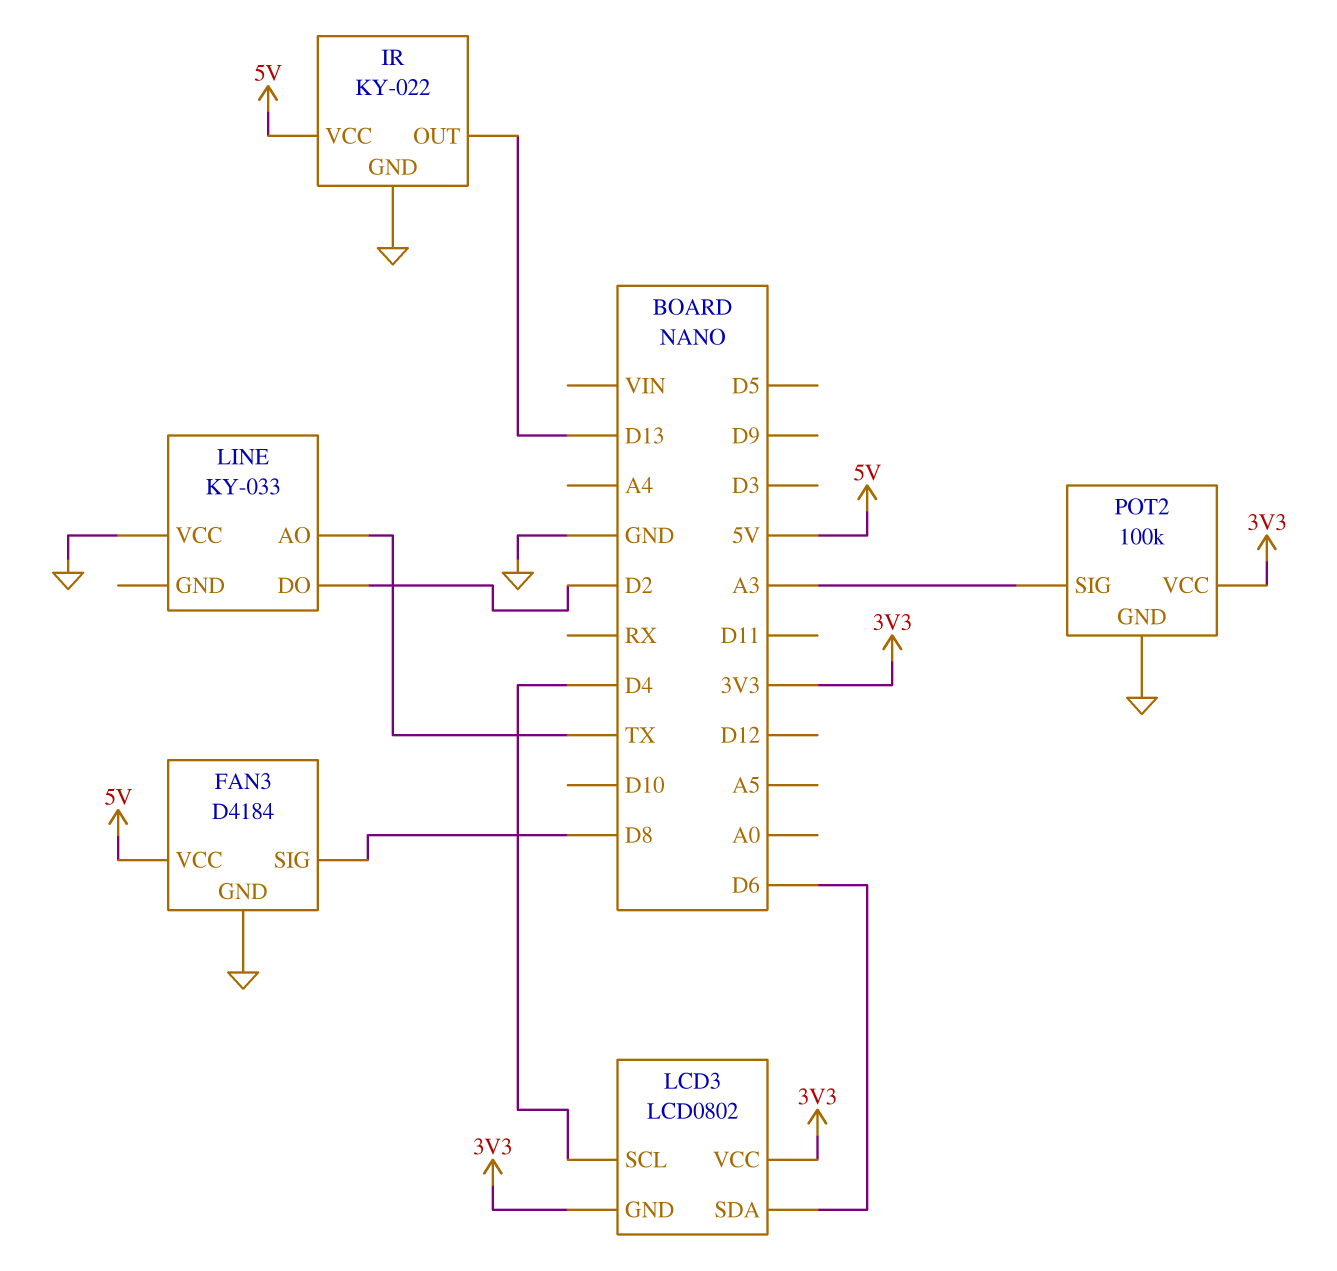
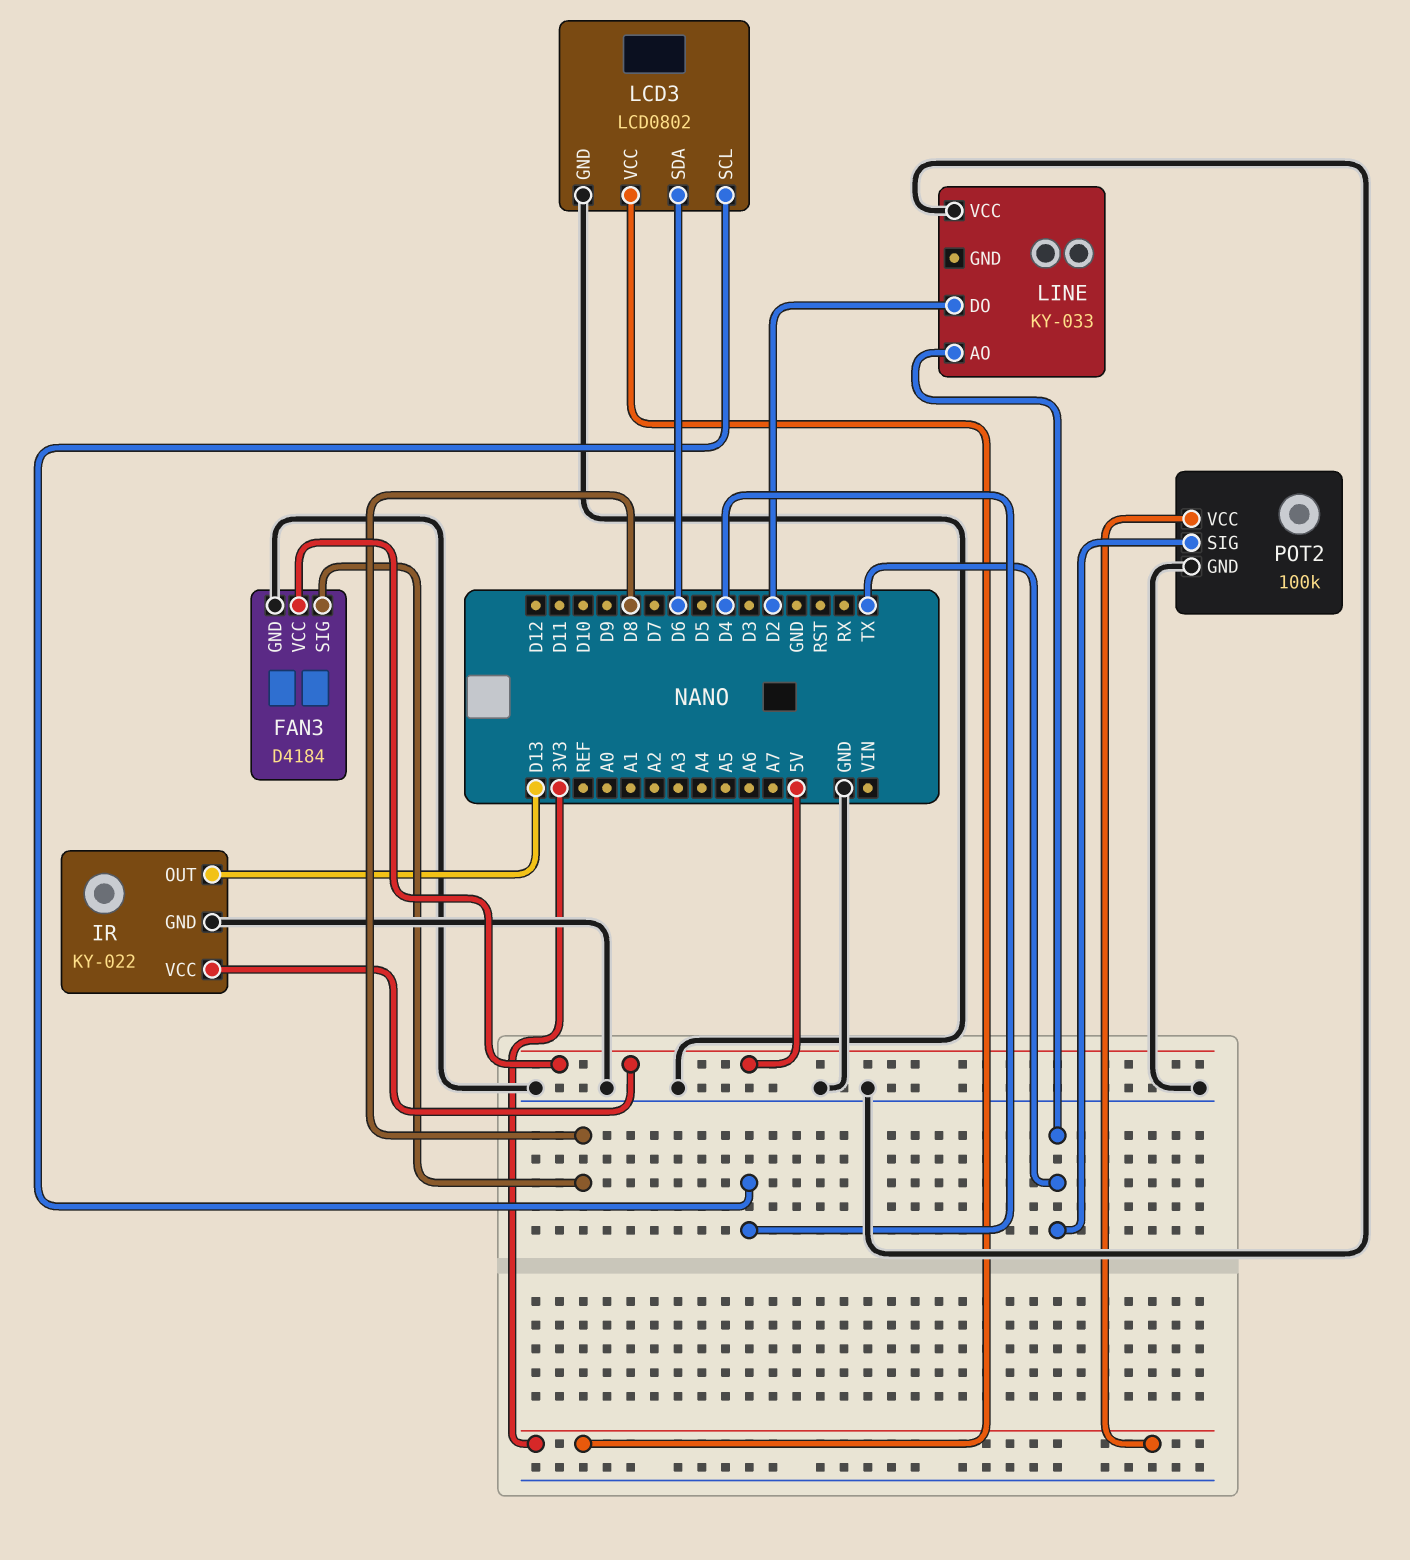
LCD3 pin GND: 3V3 -> GND
POT2 pin SIG: A3 -> TX

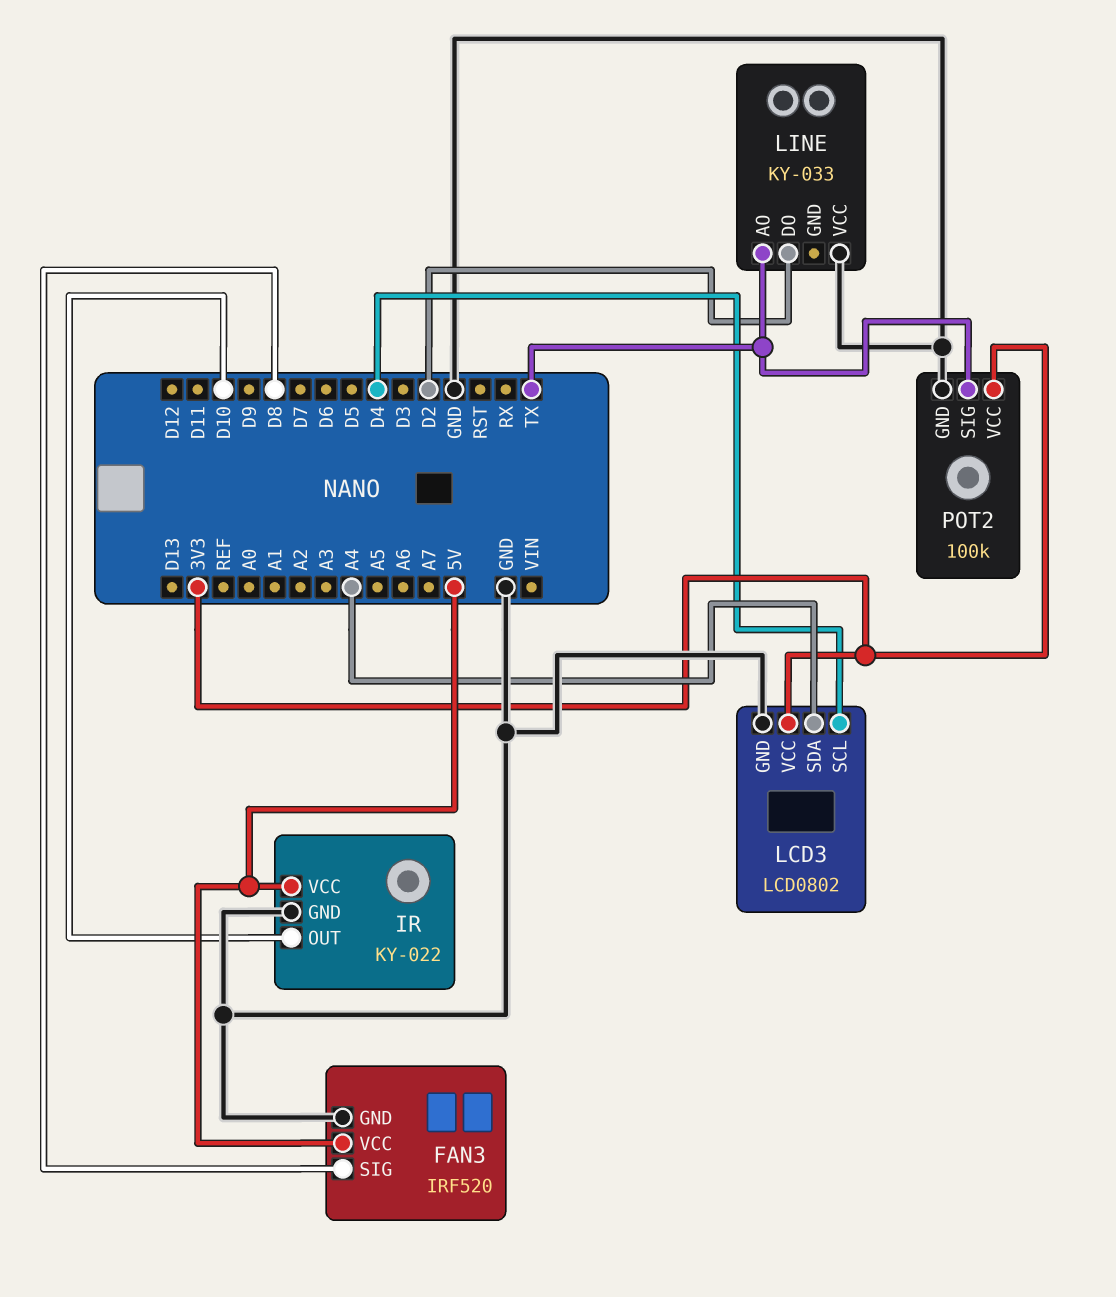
FAN3: D4184 -> IRF520
IR pin OUT: D13 -> D10
LCD3 pin SDA: D6 -> A4

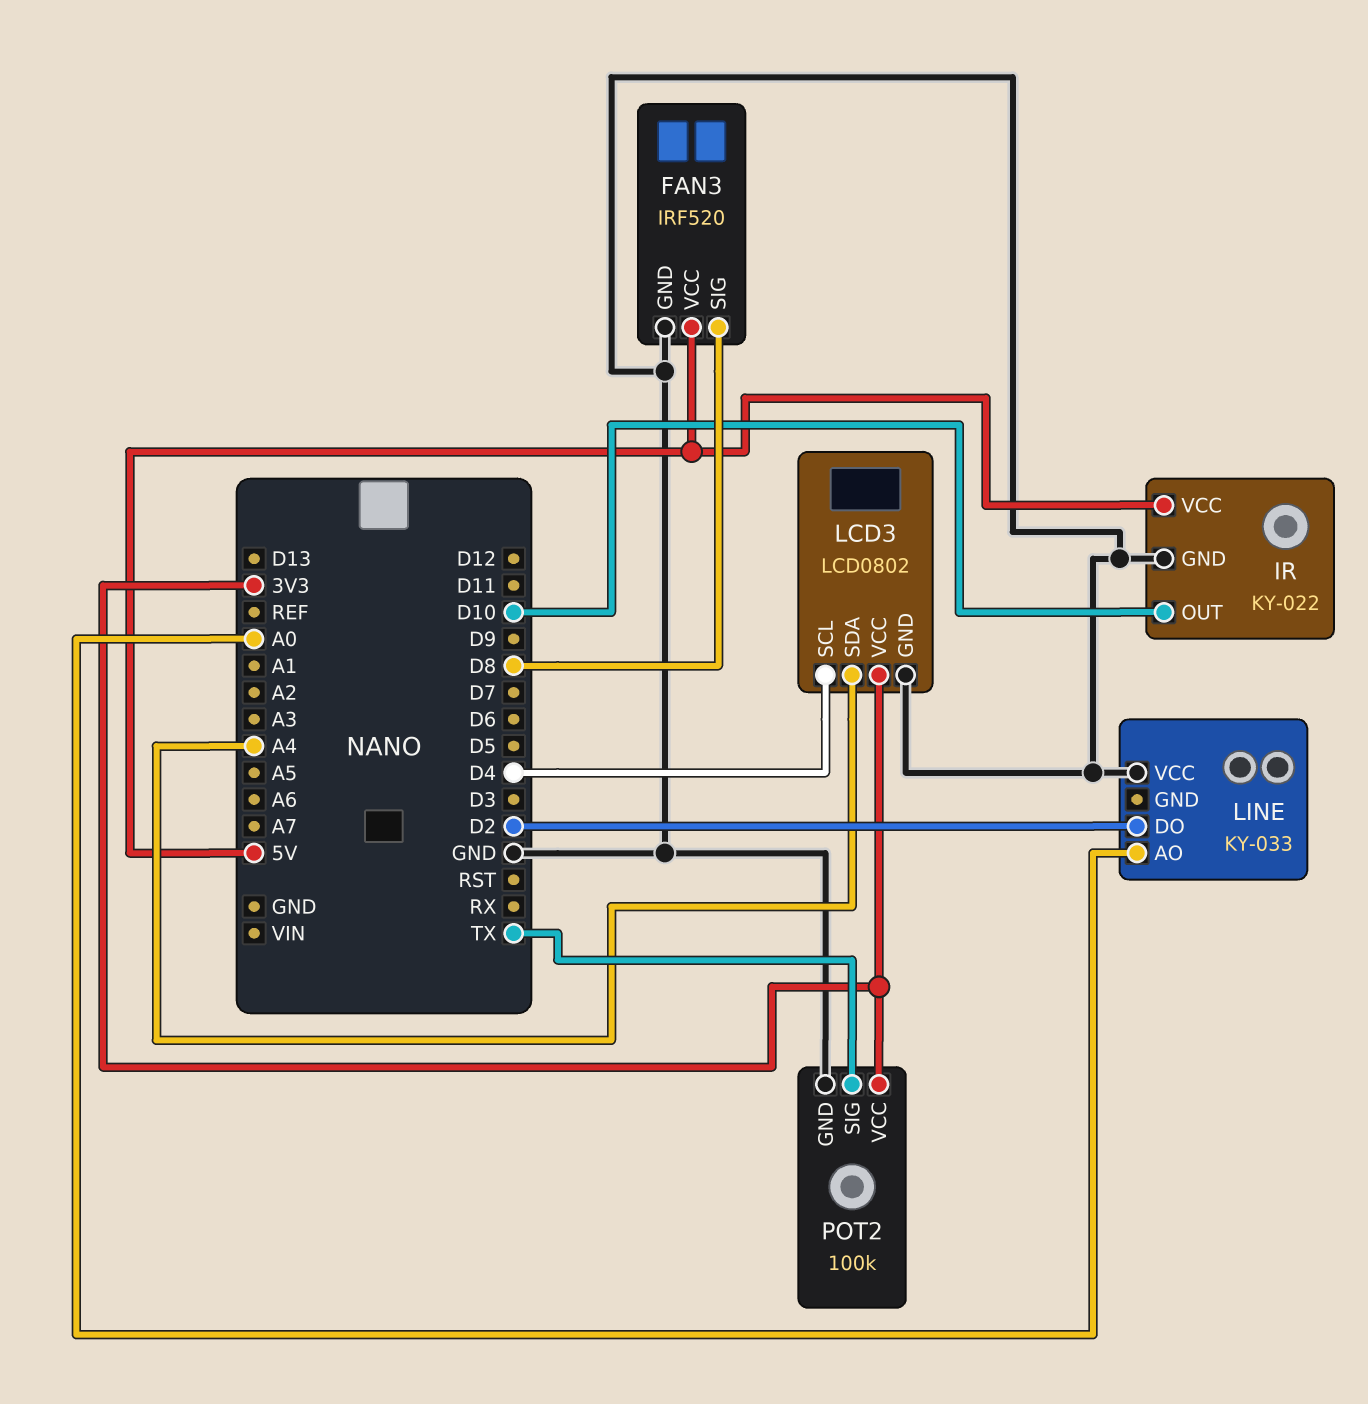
LINE pin AO: TX -> A0

